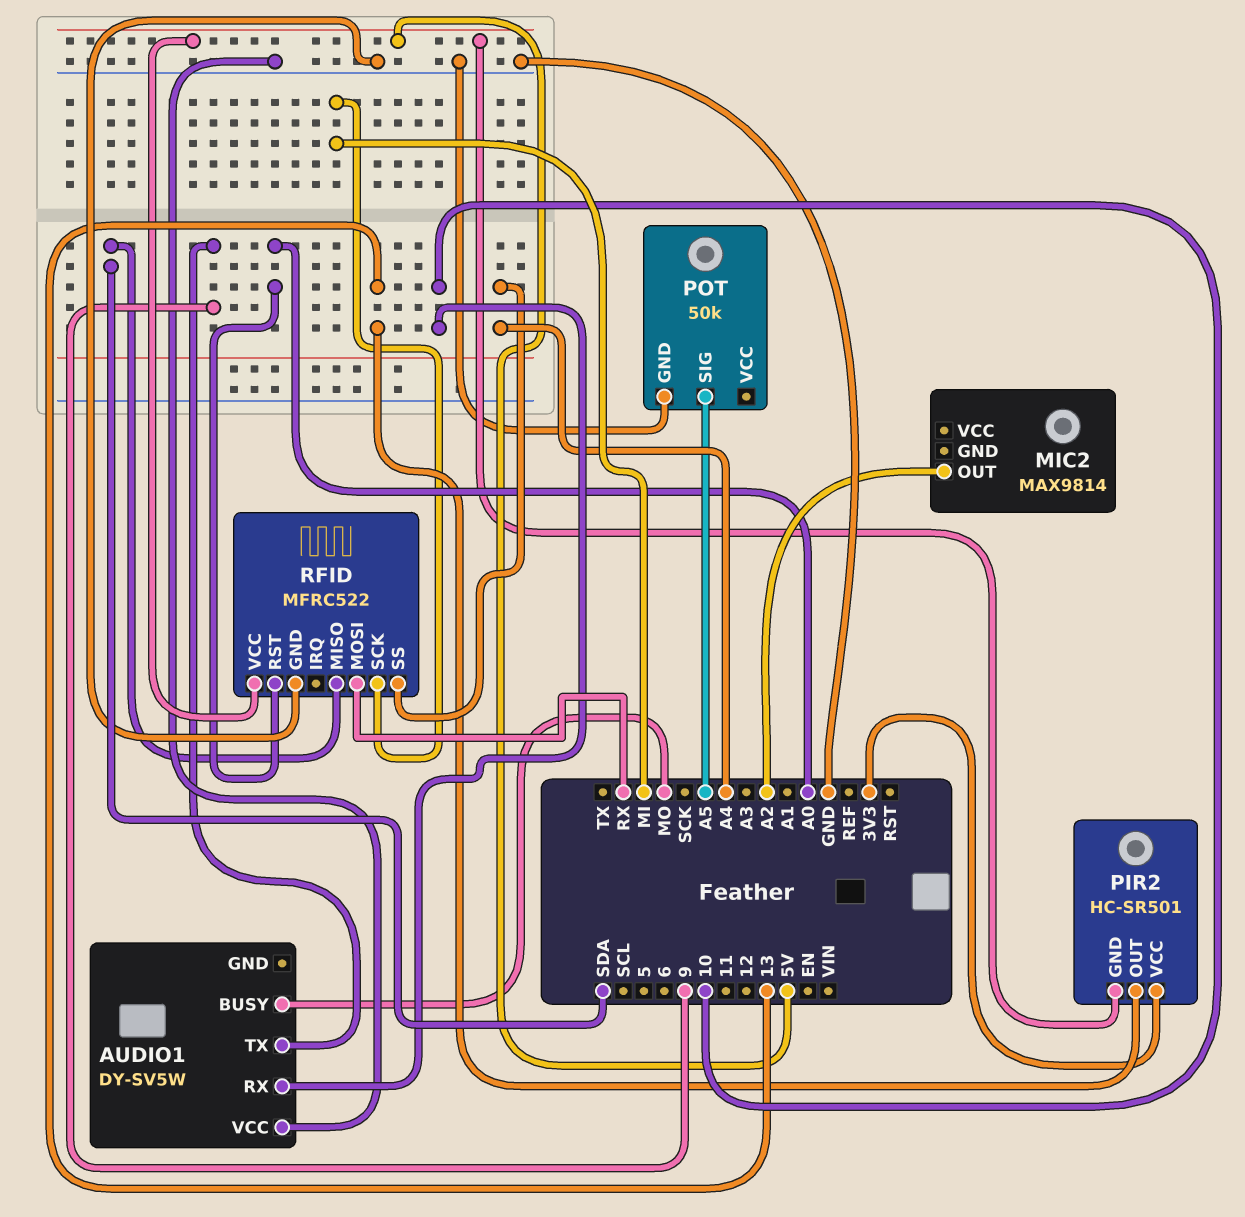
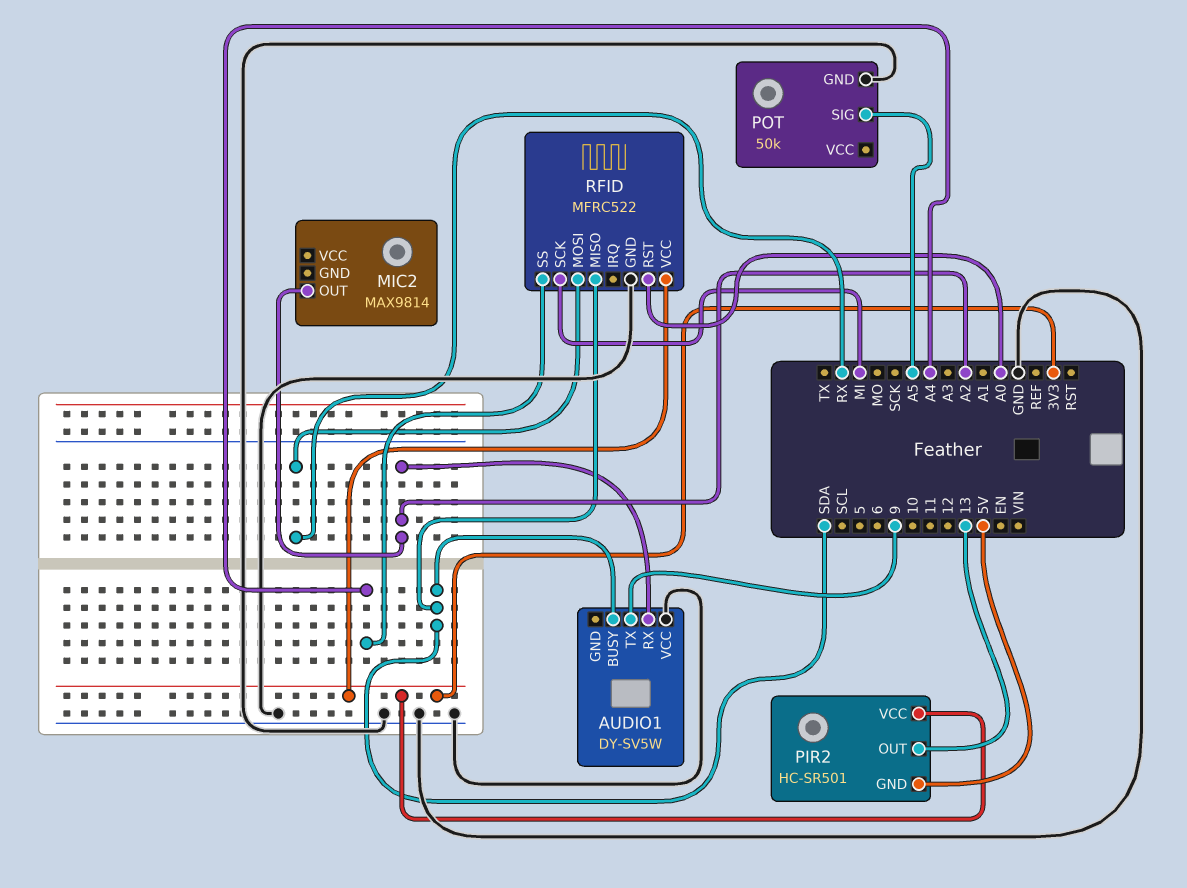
AUDIO1 pin BUSY: MO -> SDA
AUDIO1 pin RX: 10 -> A2
RFID pin VCC: 5V -> 3V3

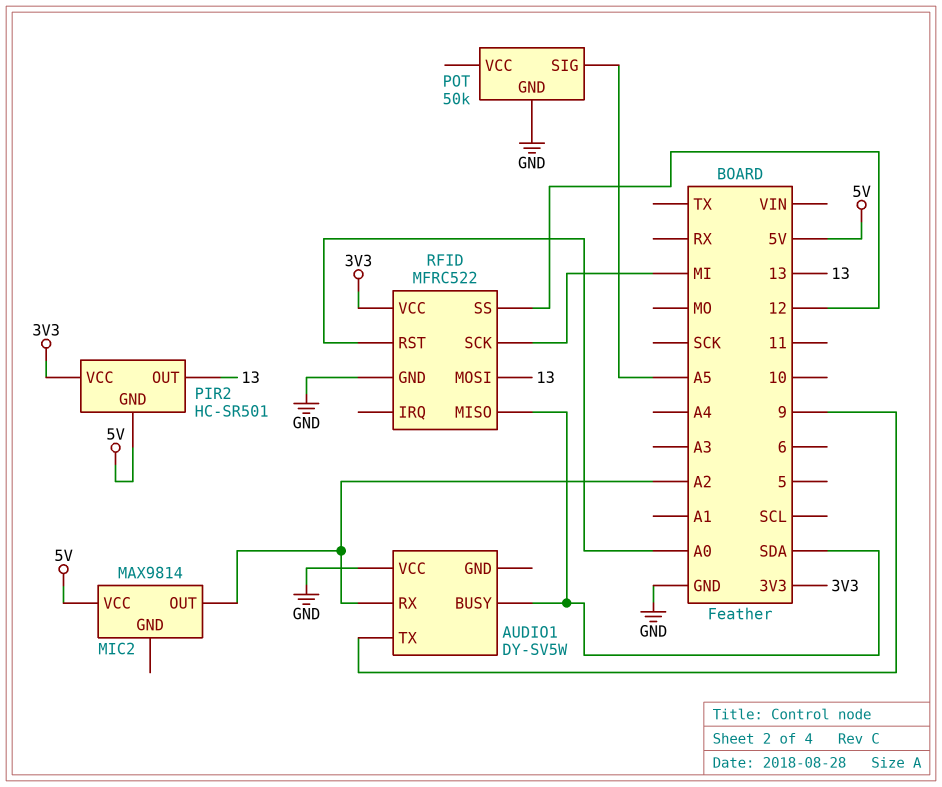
MIC2 pin VCC: none -> 5V
RFID pin MOSI: RX -> 13
RFID pin SS: A4 -> 12

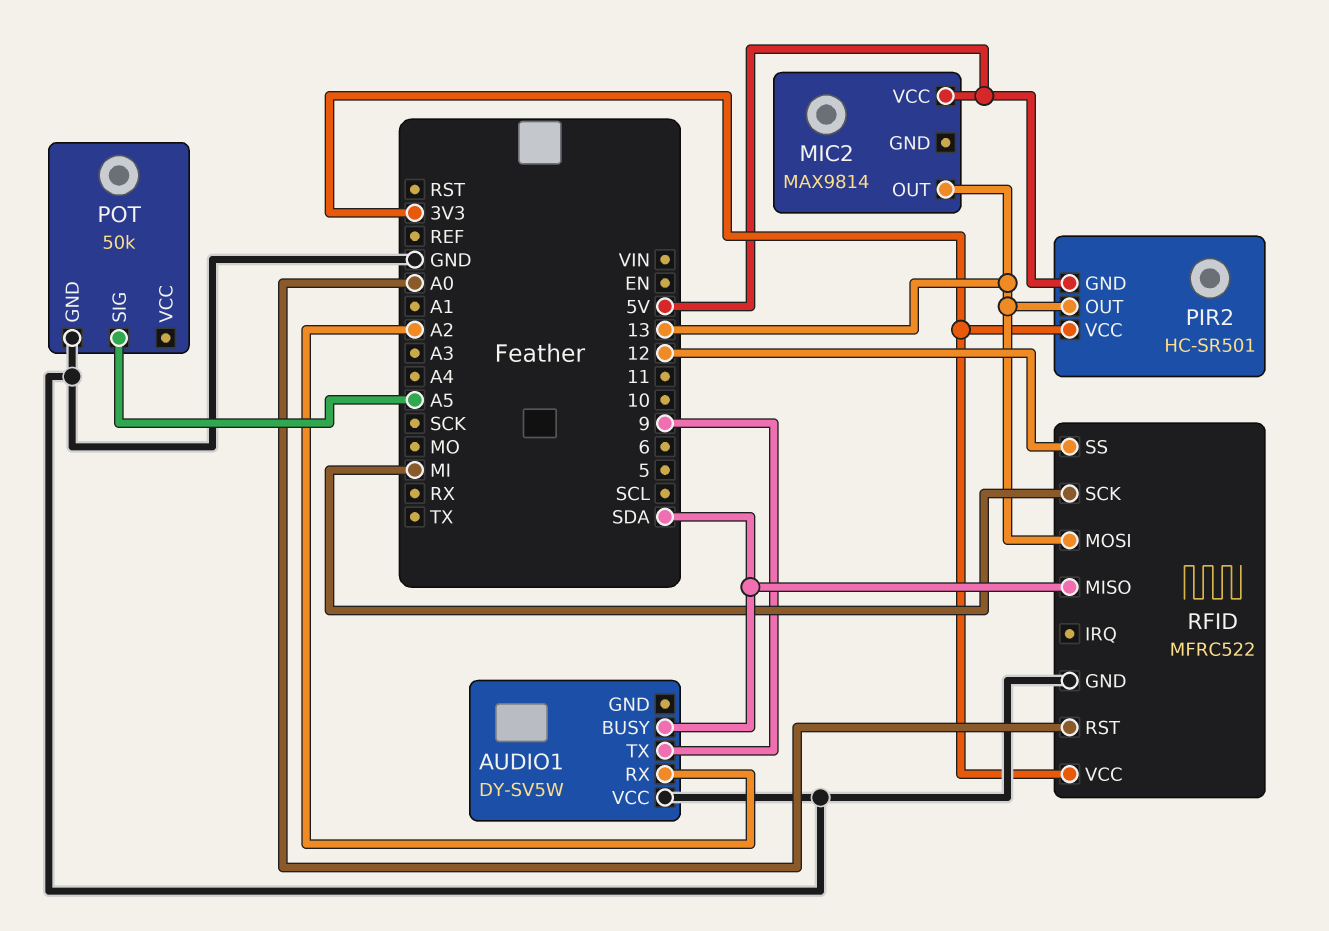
MIC2 pin OUT: A2 -> 13

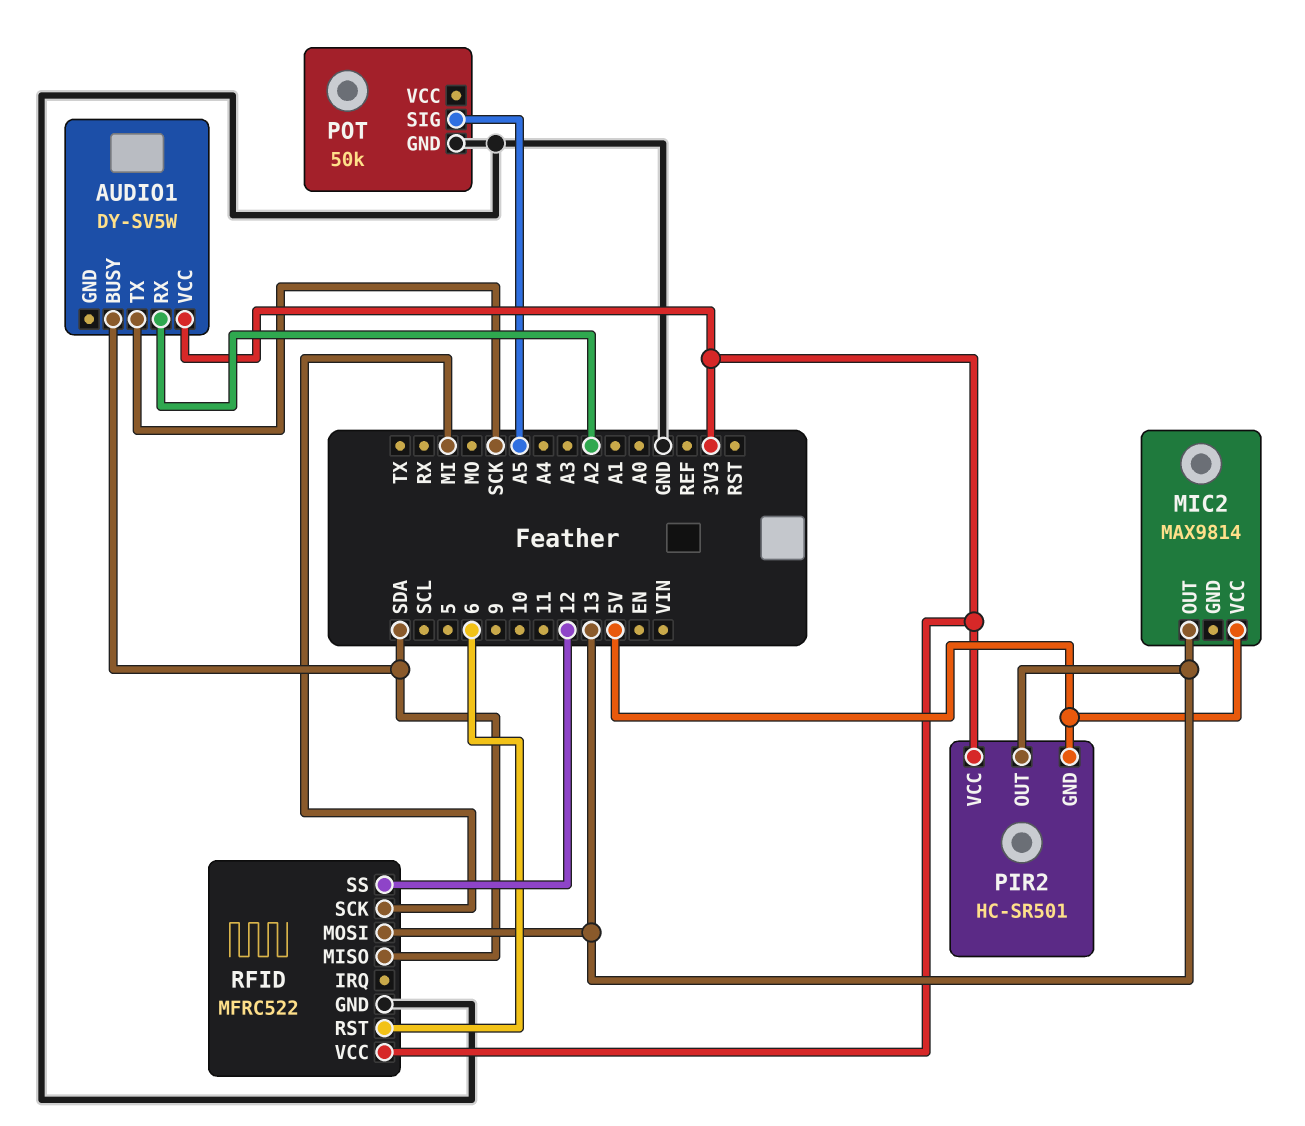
AUDIO1 pin TX: 9 -> SCK
AUDIO1 pin VCC: GND -> 3V3
RFID pin RST: A0 -> 6

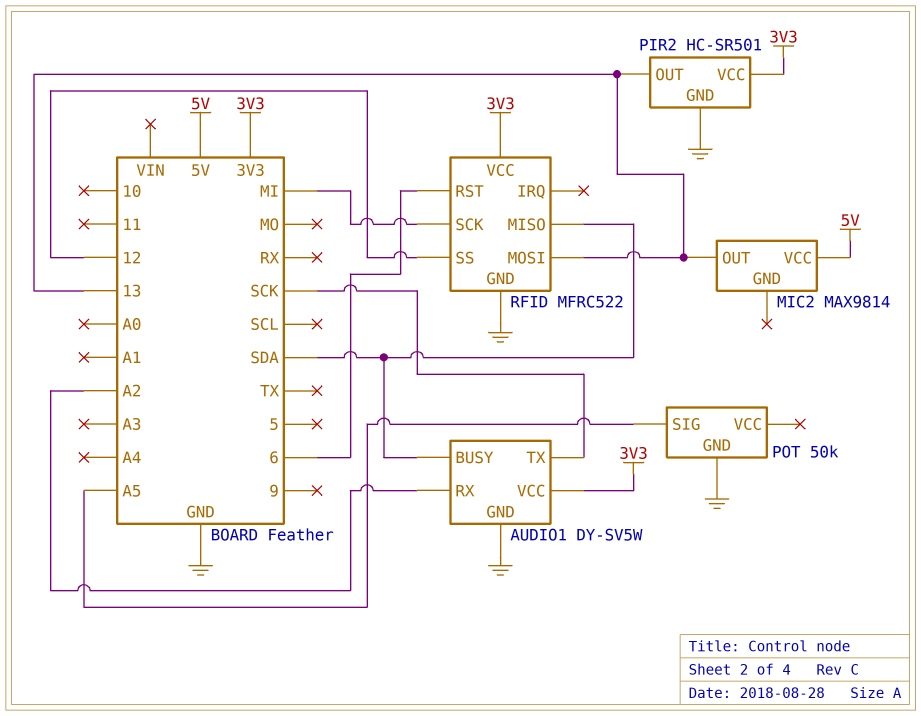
AUDIO1 pin GND: none -> GND
PIR2 pin GND: 5V -> GND

